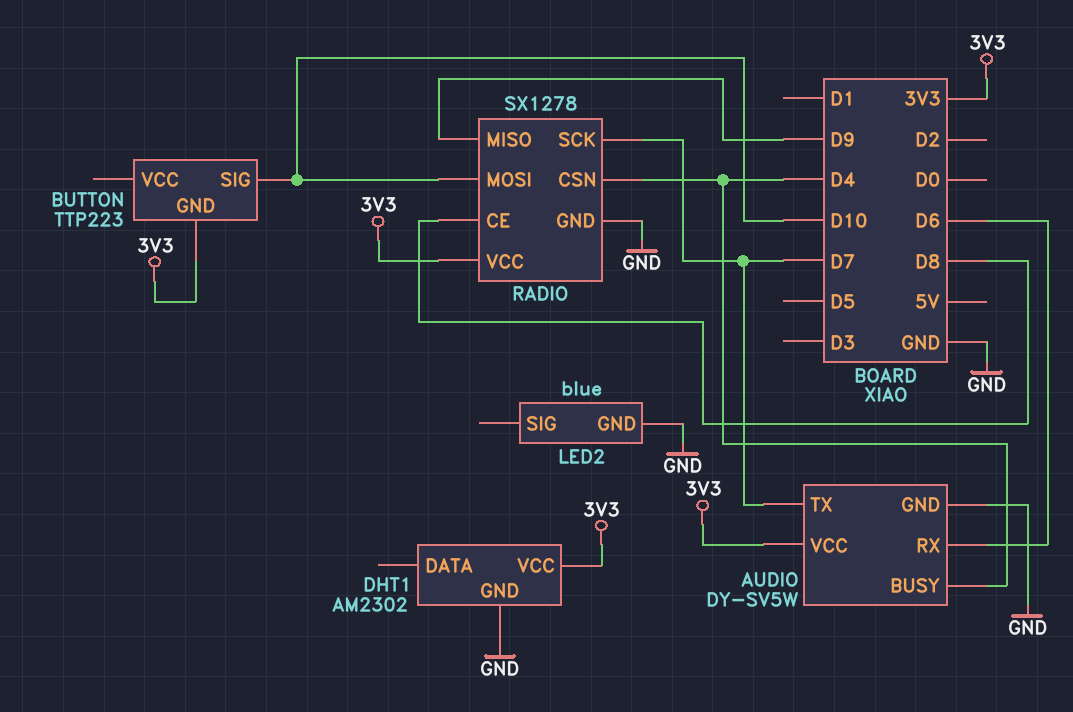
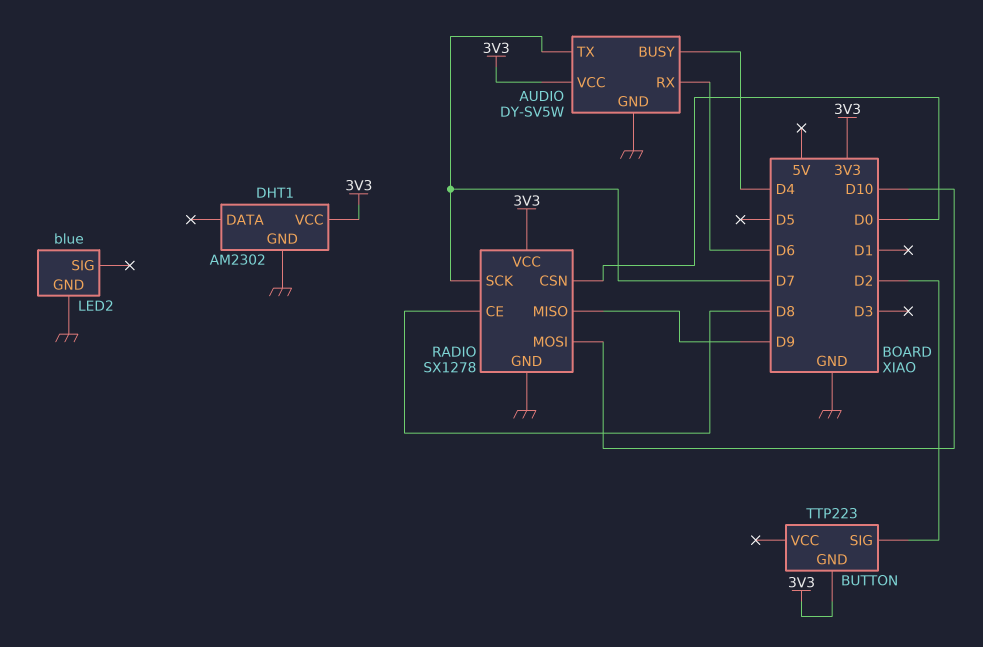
BUTTON pin SIG: D10 -> D2
RADIO pin CSN: D4 -> D0

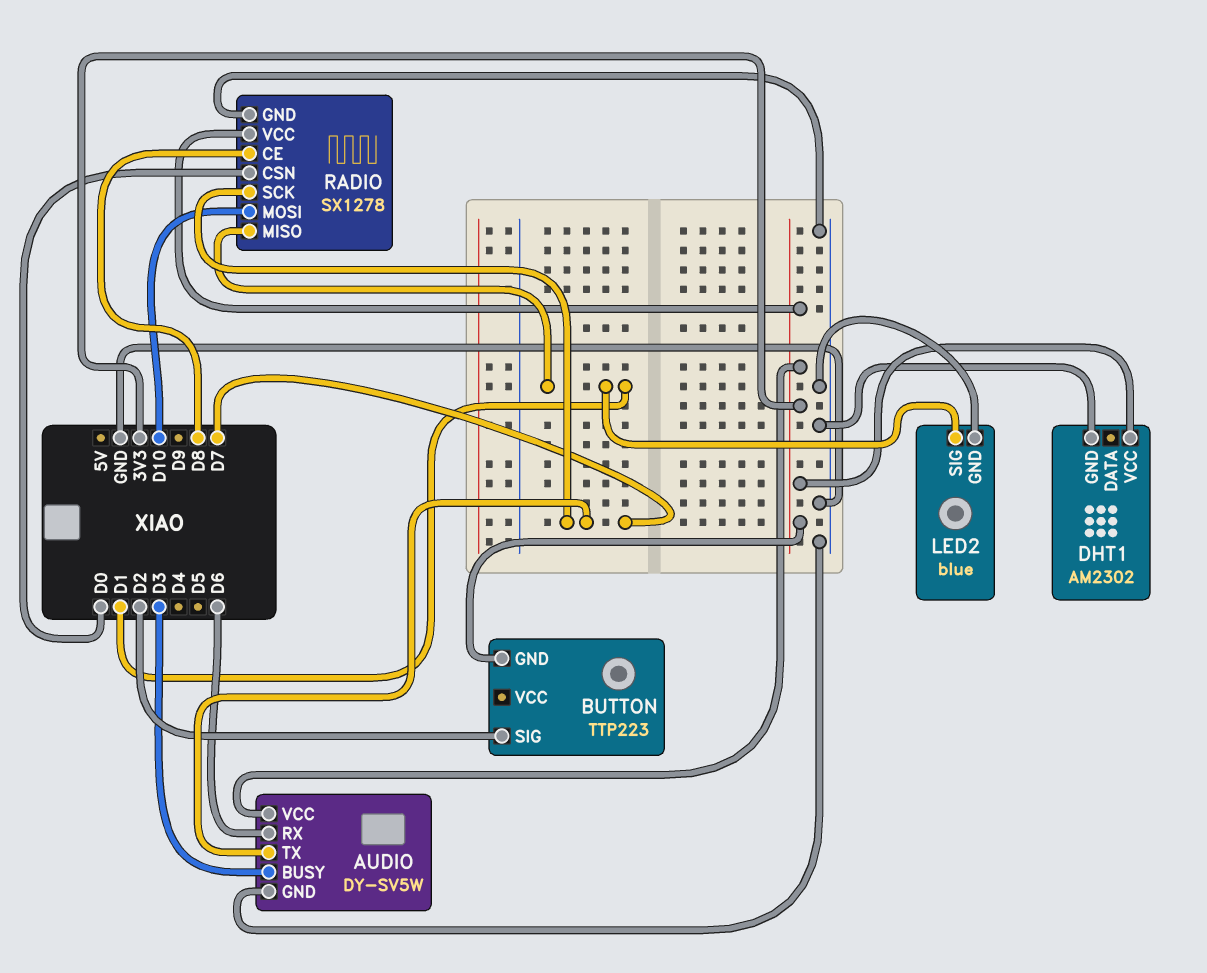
AUDIO pin BUSY: D4 -> D3
LED2 pin SIG: none -> D1
RADIO pin MISO: D9 -> D1

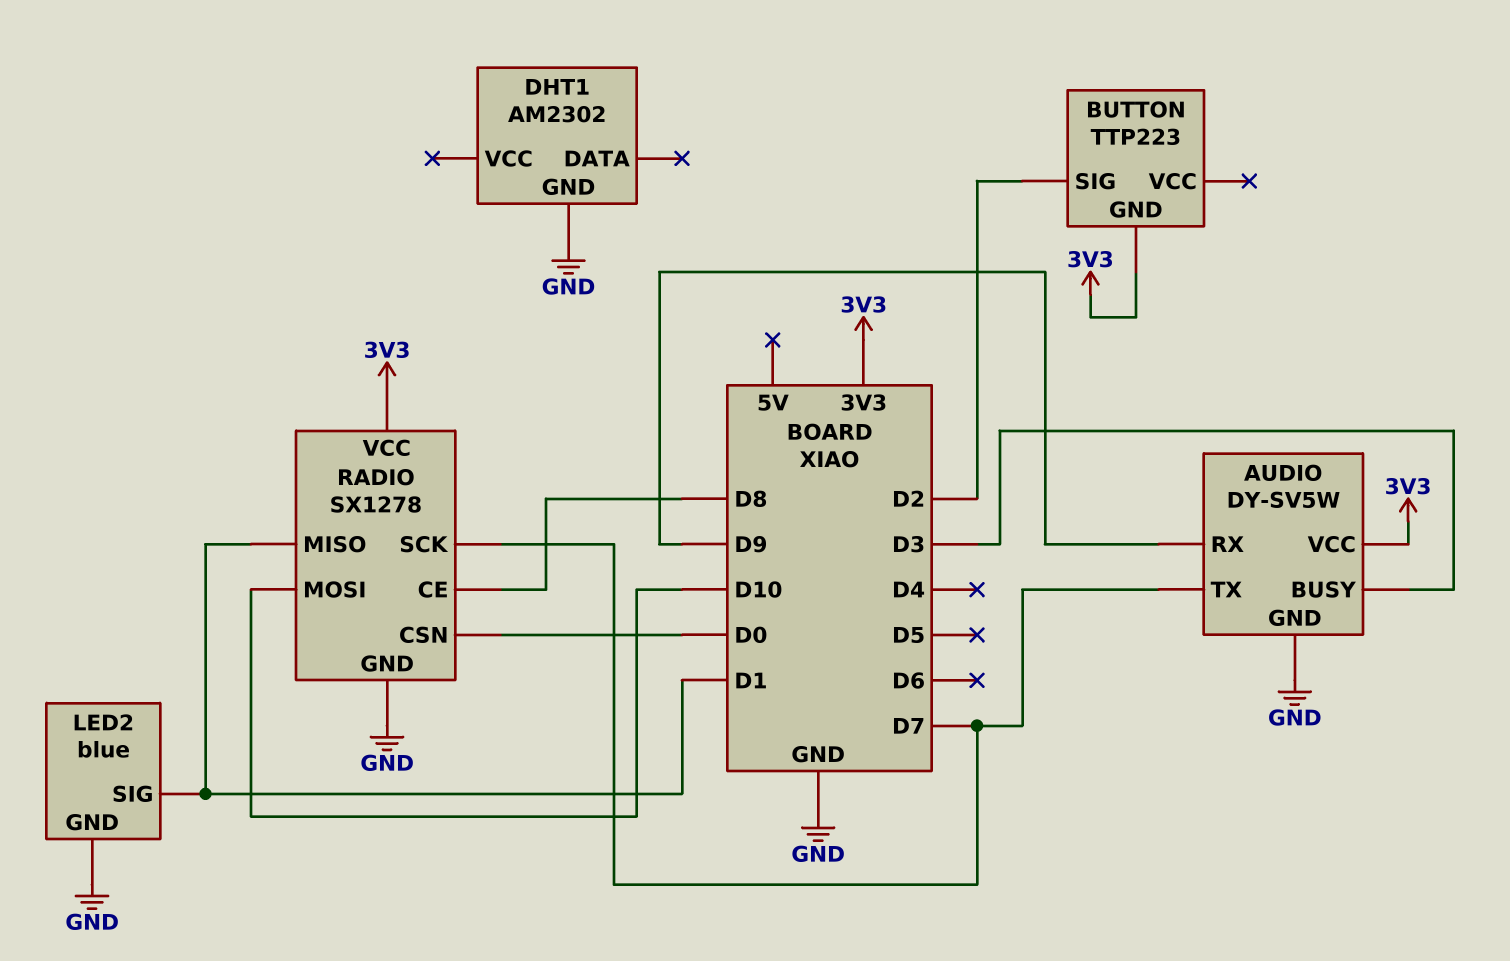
AUDIO pin RX: D6 -> D9
DHT1 pin VCC: 3V3 -> none

